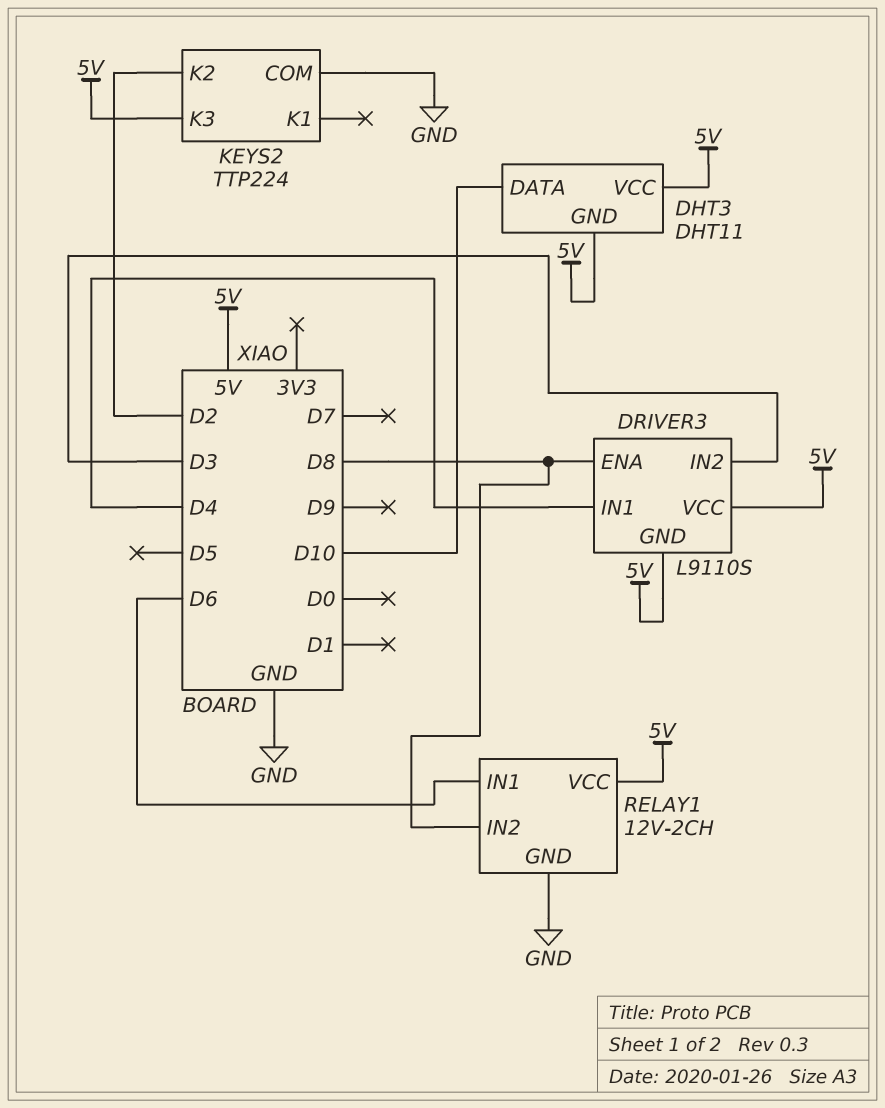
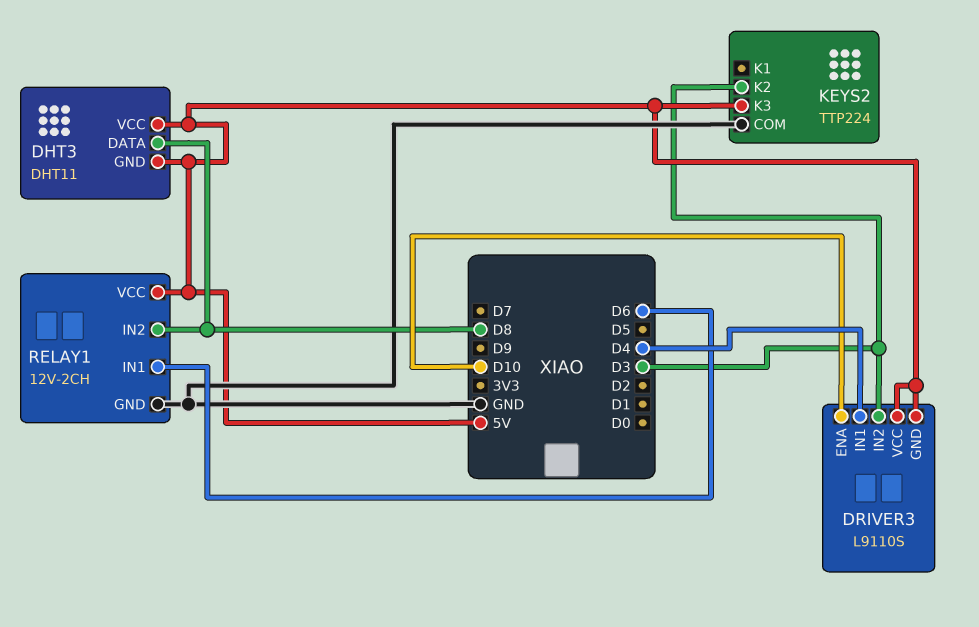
DHT3 pin DATA: D10 -> D8
DRIVER3 pin ENA: D8 -> D10
KEYS2 pin K2: D2 -> D3

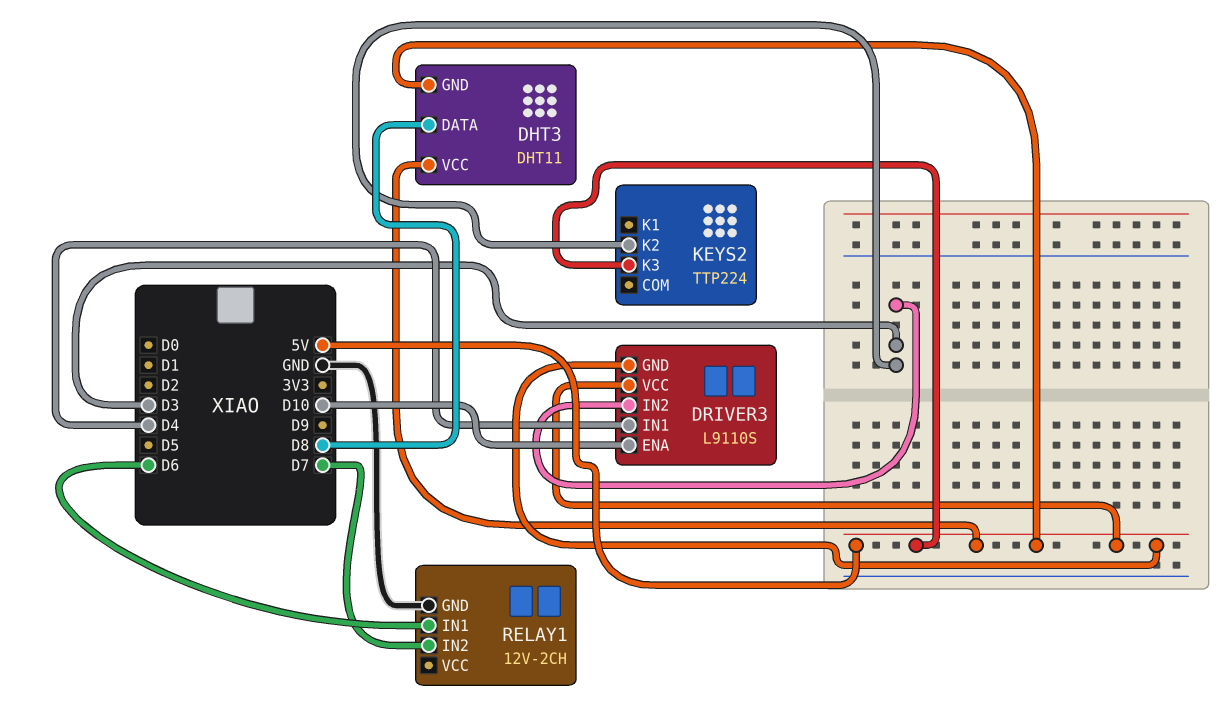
KEYS2 pin COM: GND -> none
RELAY1 pin IN2: D8 -> D7
RELAY1 pin VCC: 5V -> none

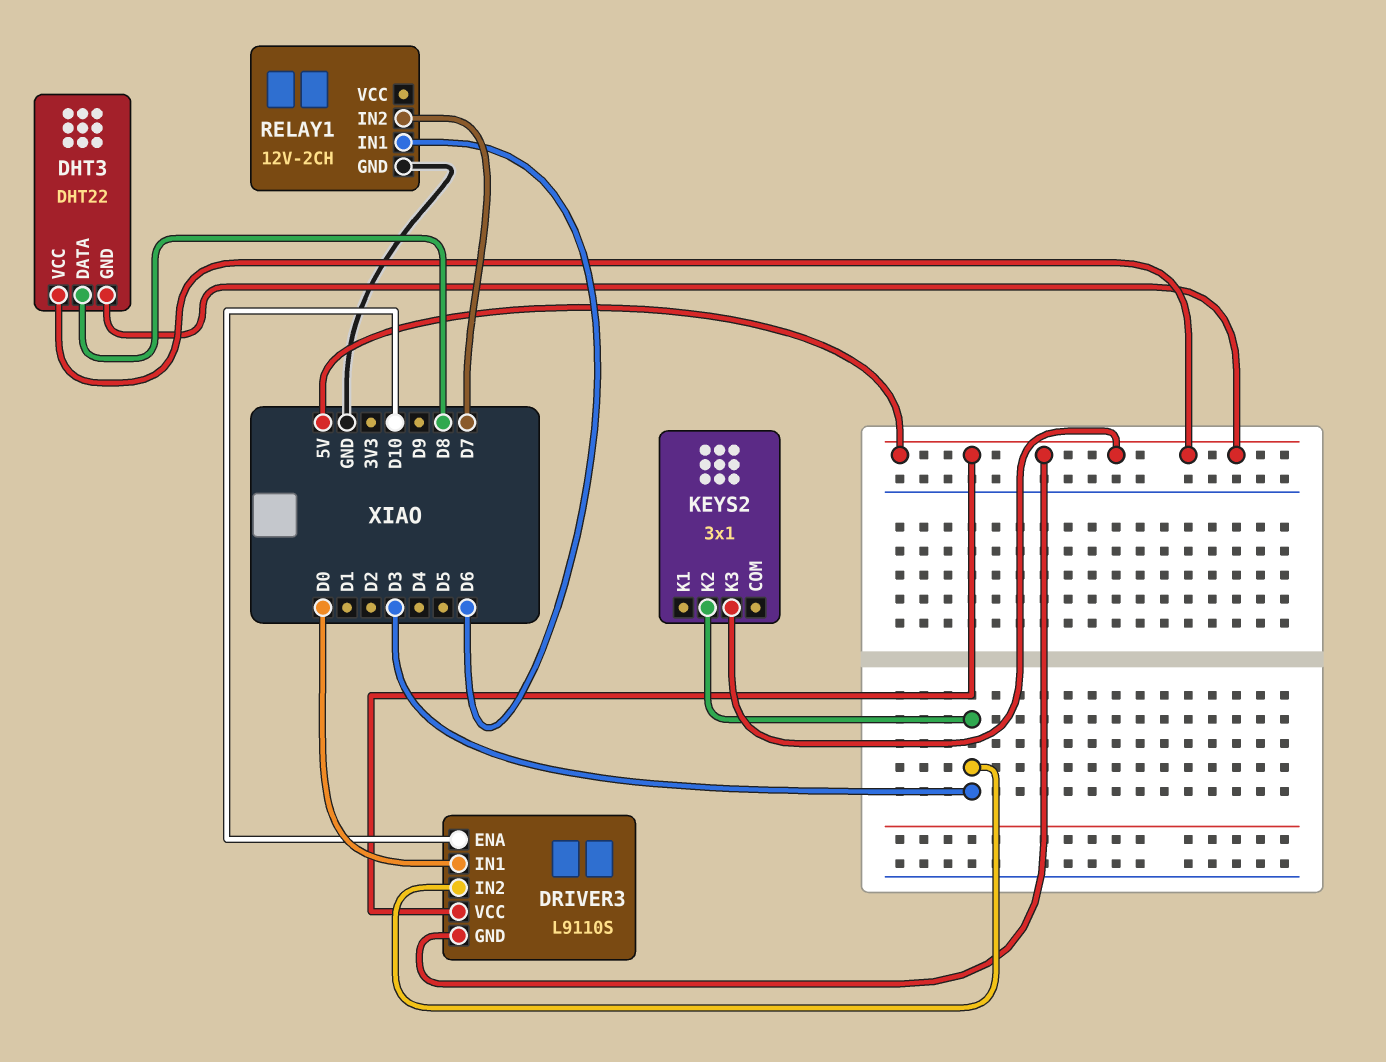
DHT3: DHT11 -> DHT22
DRIVER3 pin IN1: D4 -> D0
KEYS2: TTP224 -> 3x1

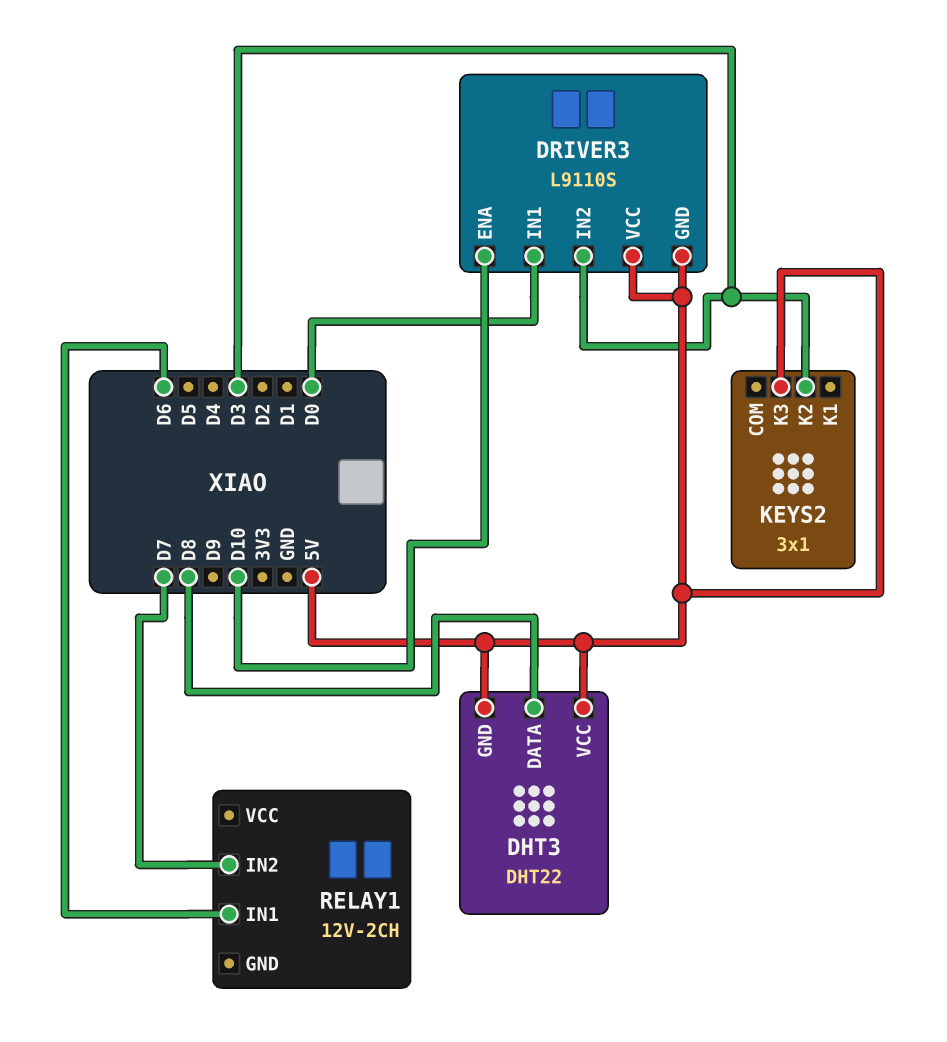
RELAY1 pin GND: GND -> none

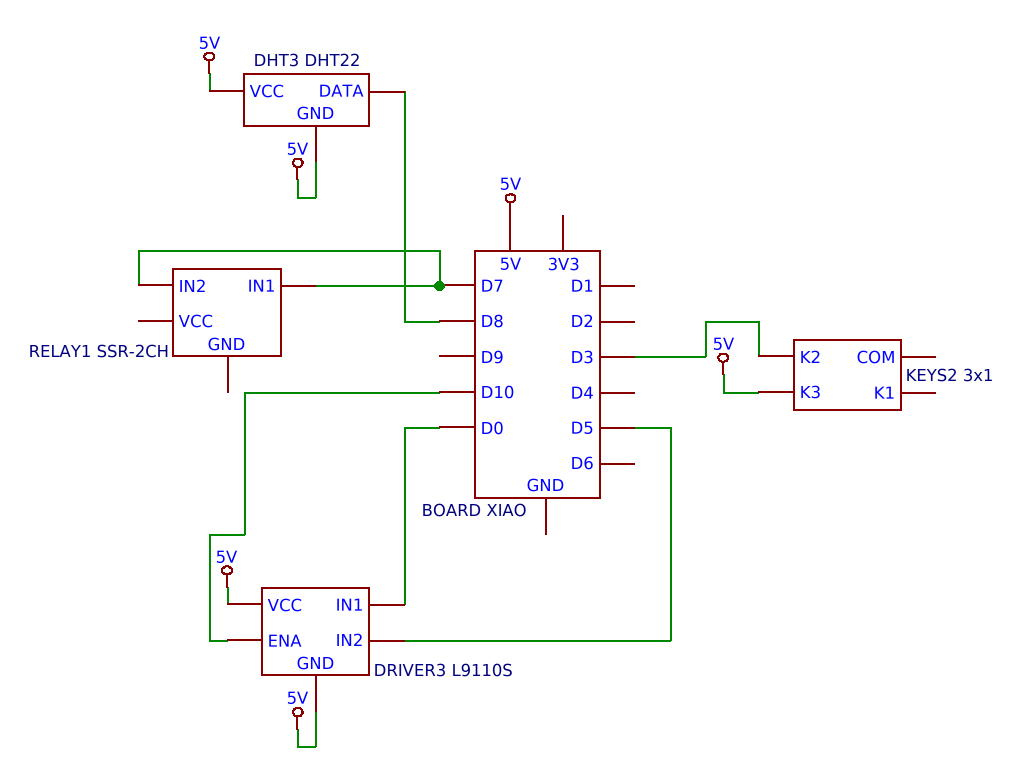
DRIVER3 pin IN2: D3 -> D5
RELAY1: 12V-2CH -> SSR-2CH
RELAY1 pin IN1: D6 -> D7

